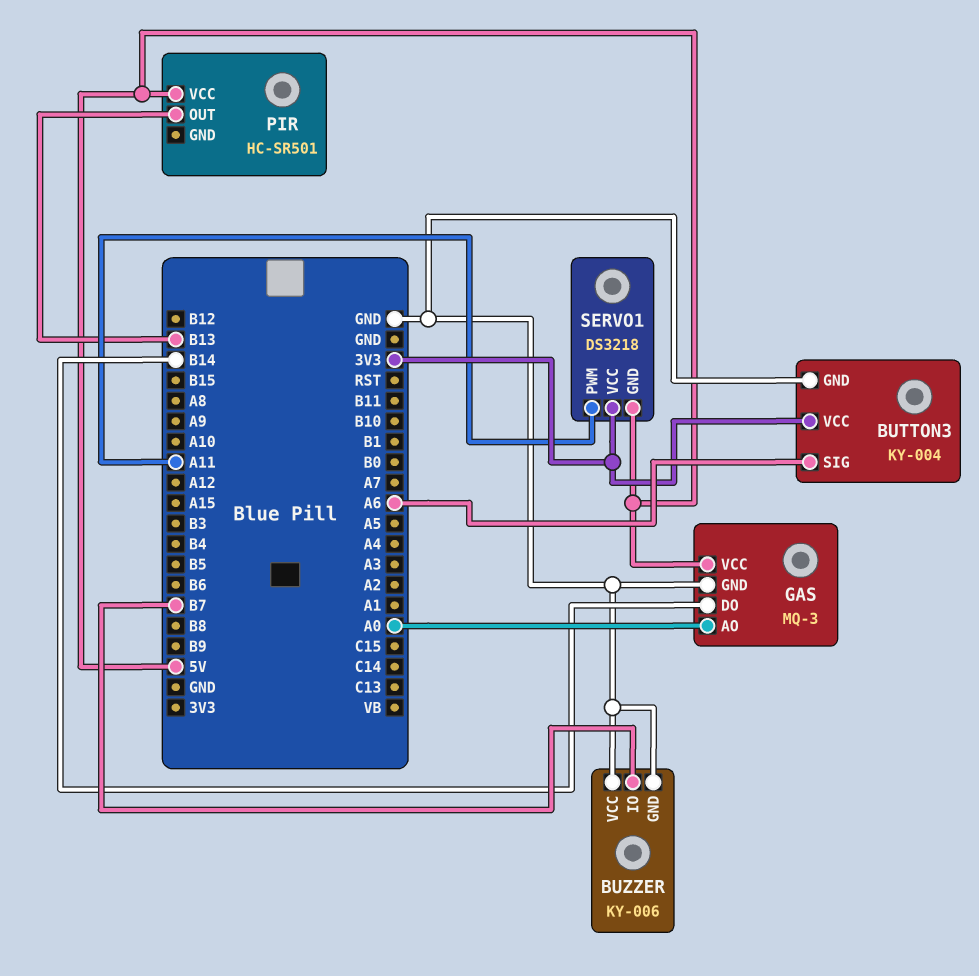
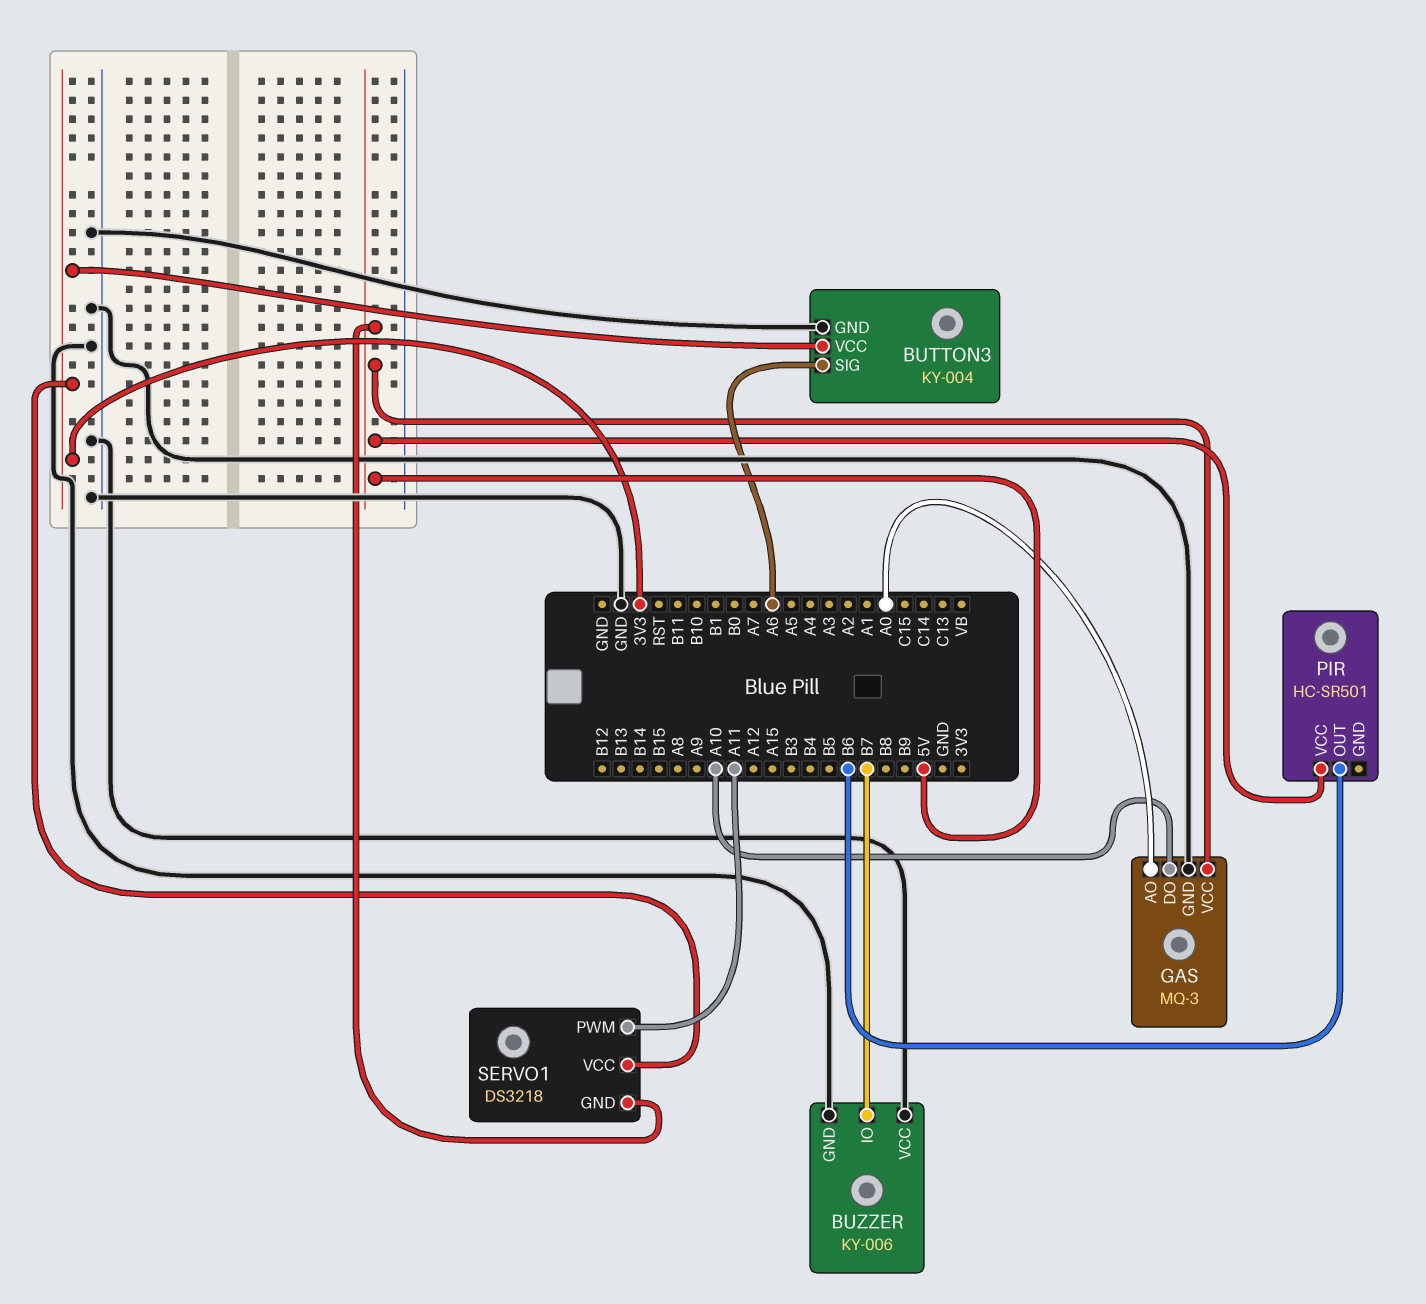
GAS pin DO: B14 -> A10
PIR pin OUT: B13 -> B6

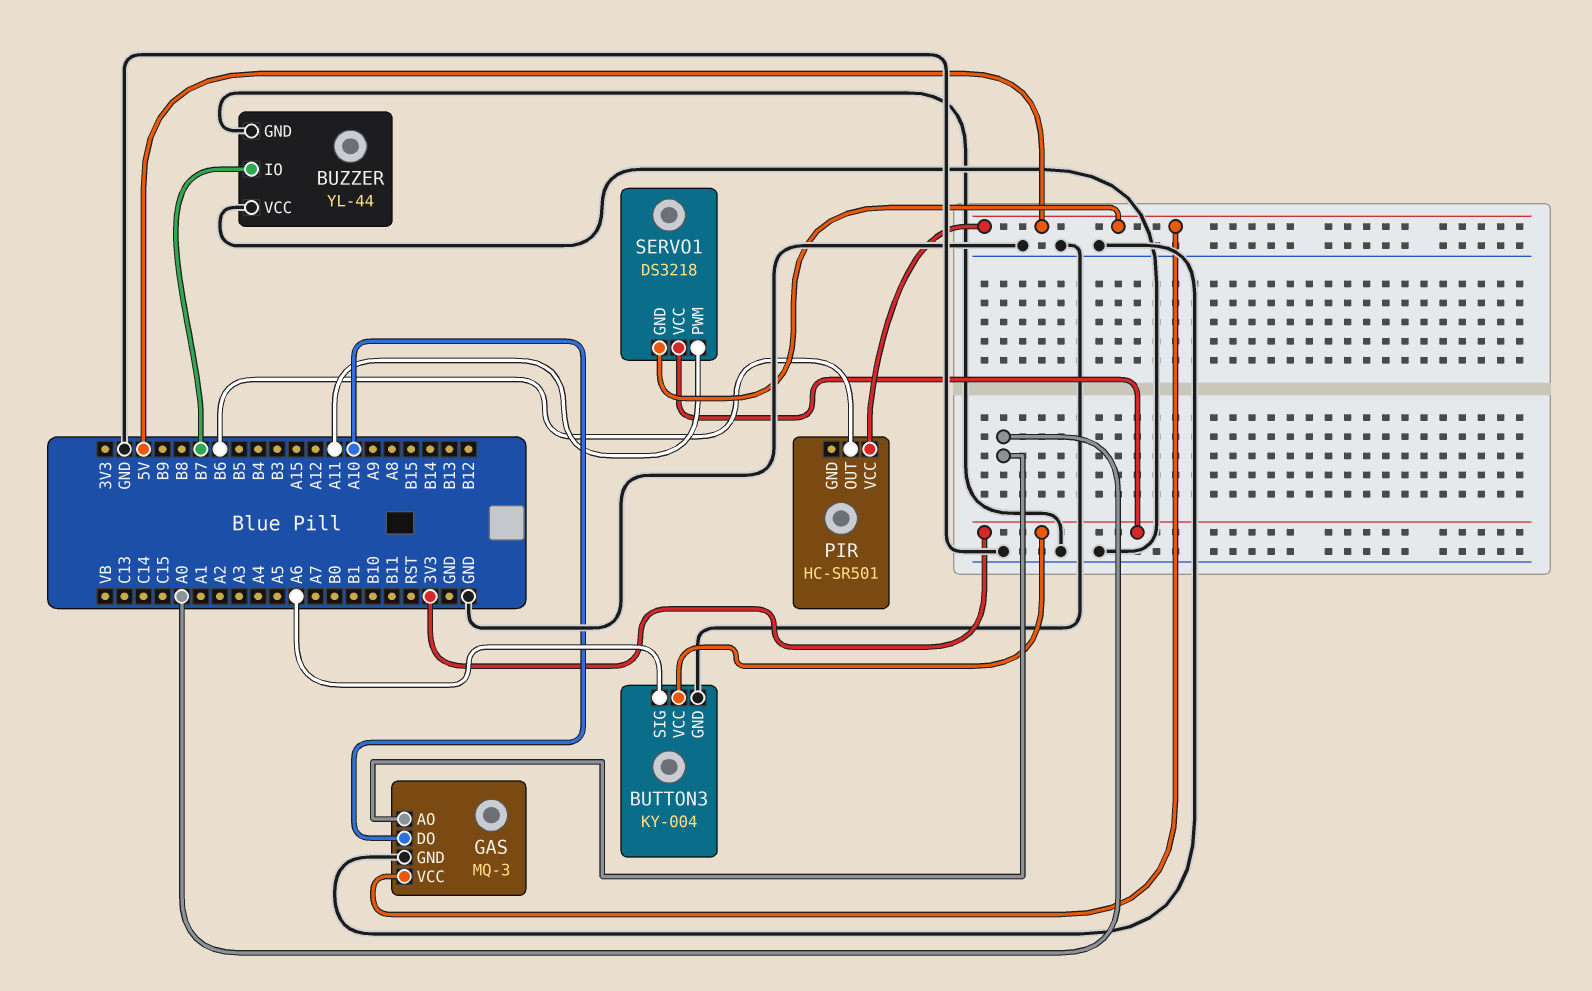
BUZZER: KY-006 -> YL-44

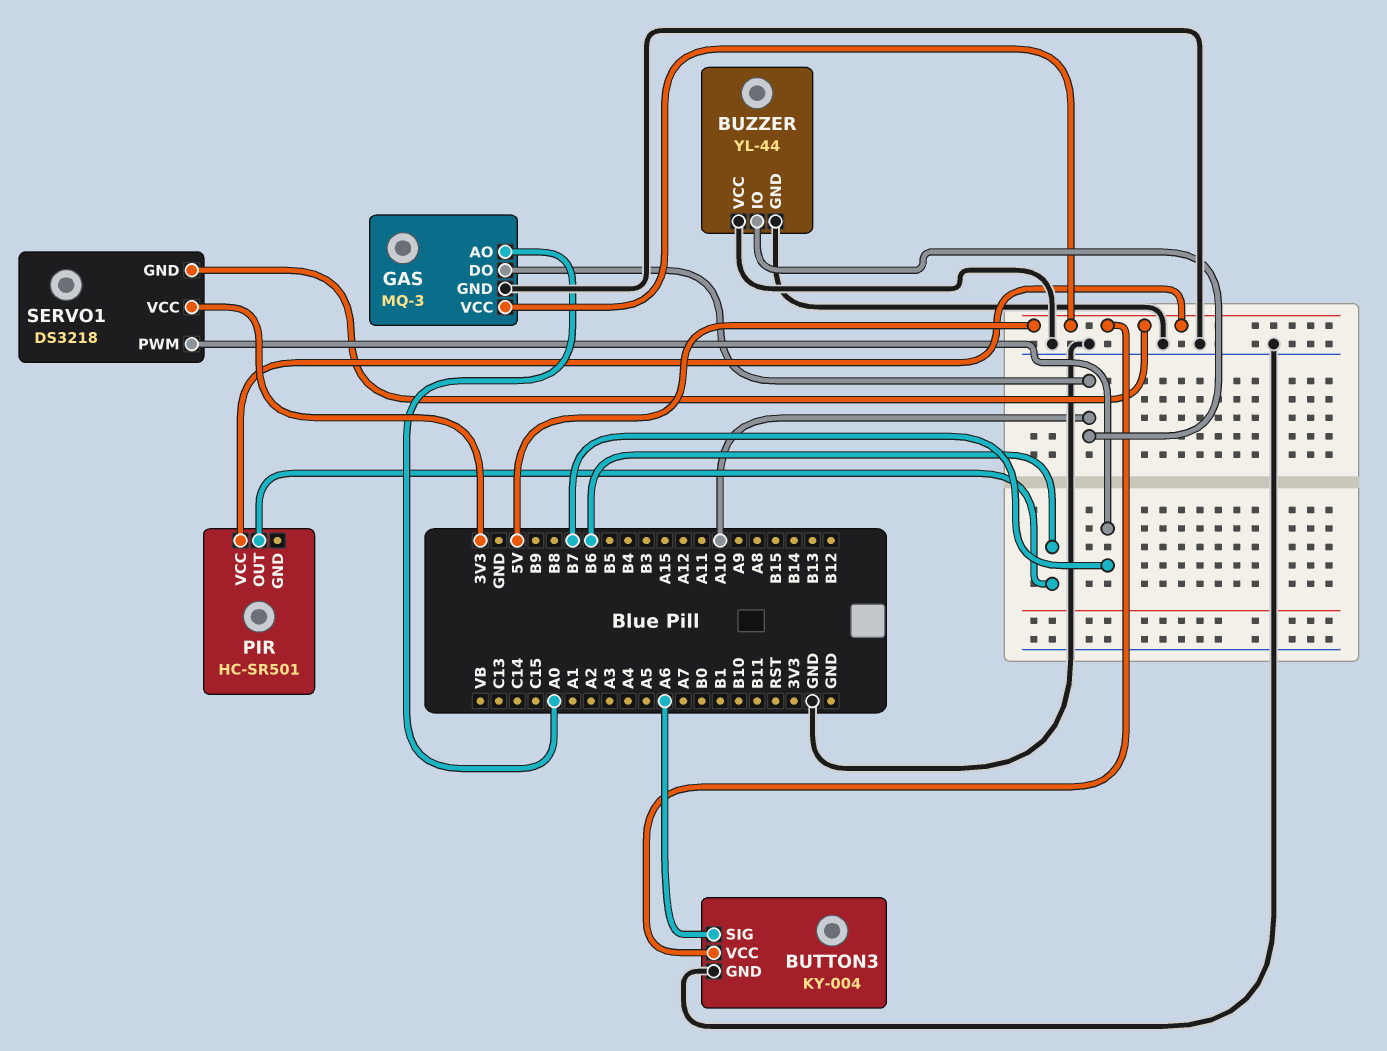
BUTTON3 pin VCC: 3V3 -> 5V
BUZZER pin IO: B7 -> A10
SERVO1 pin PWM: A11 -> B7

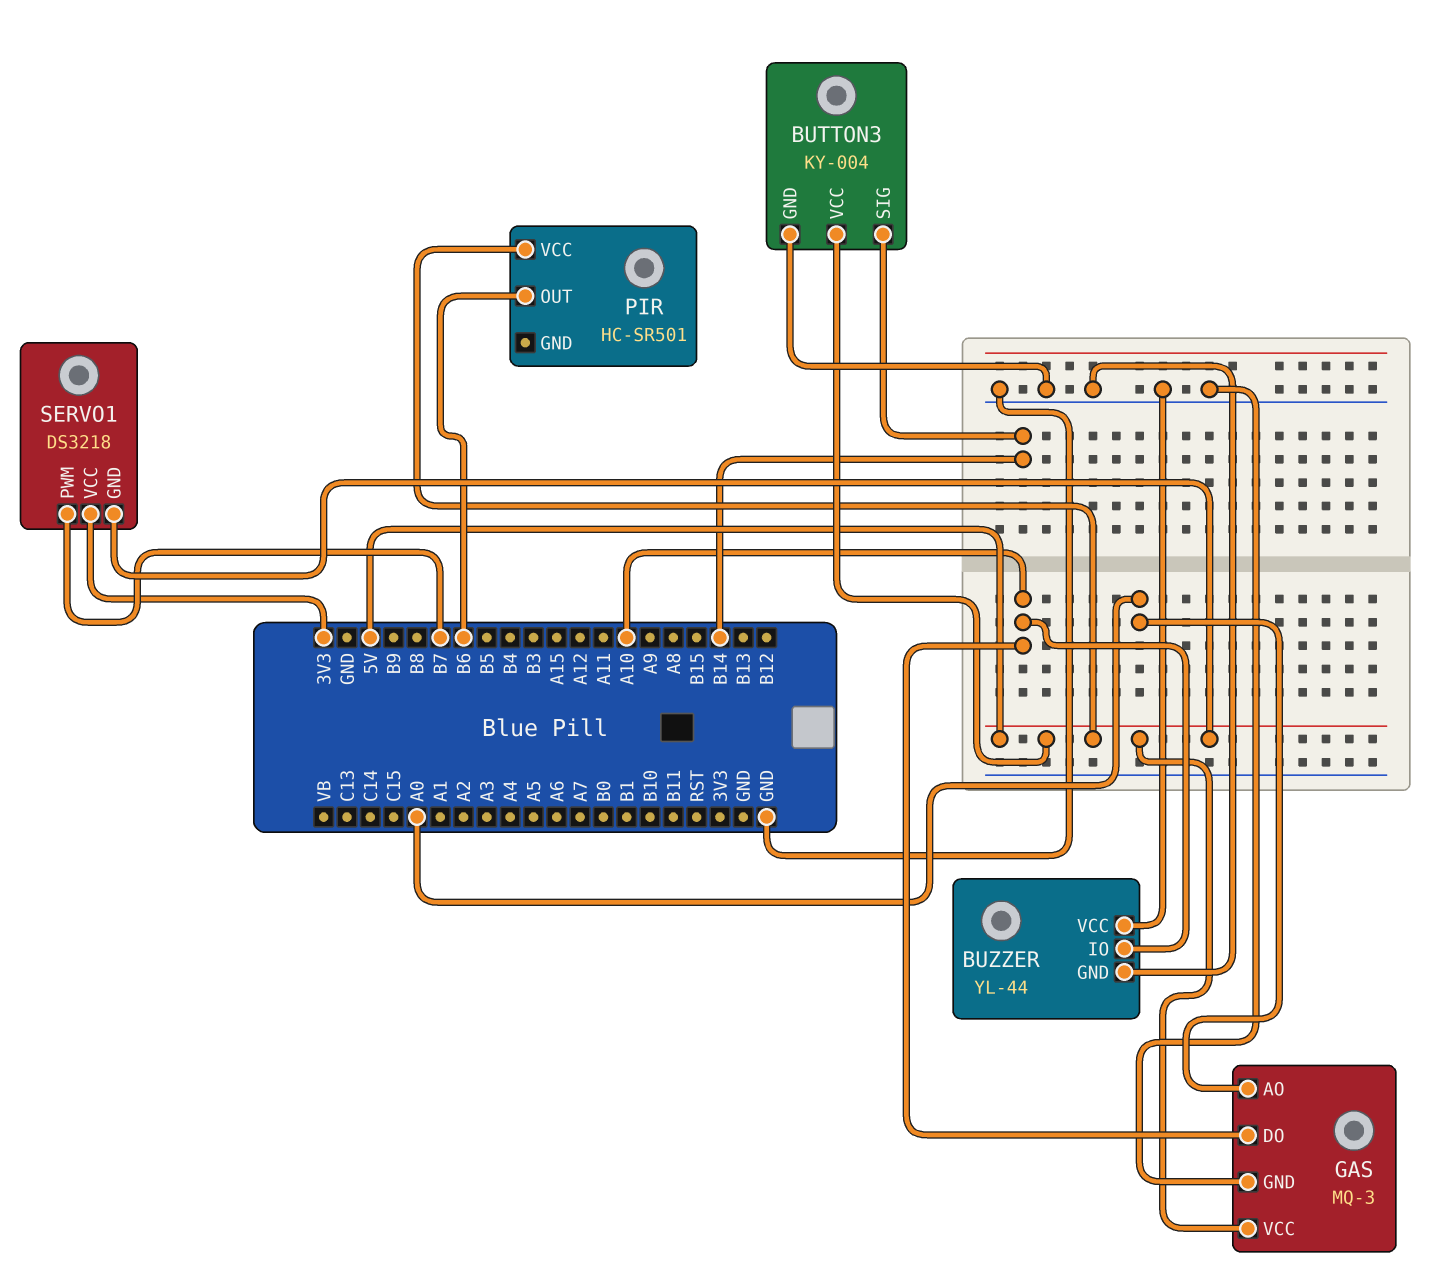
BUTTON3 pin SIG: A6 -> B14

